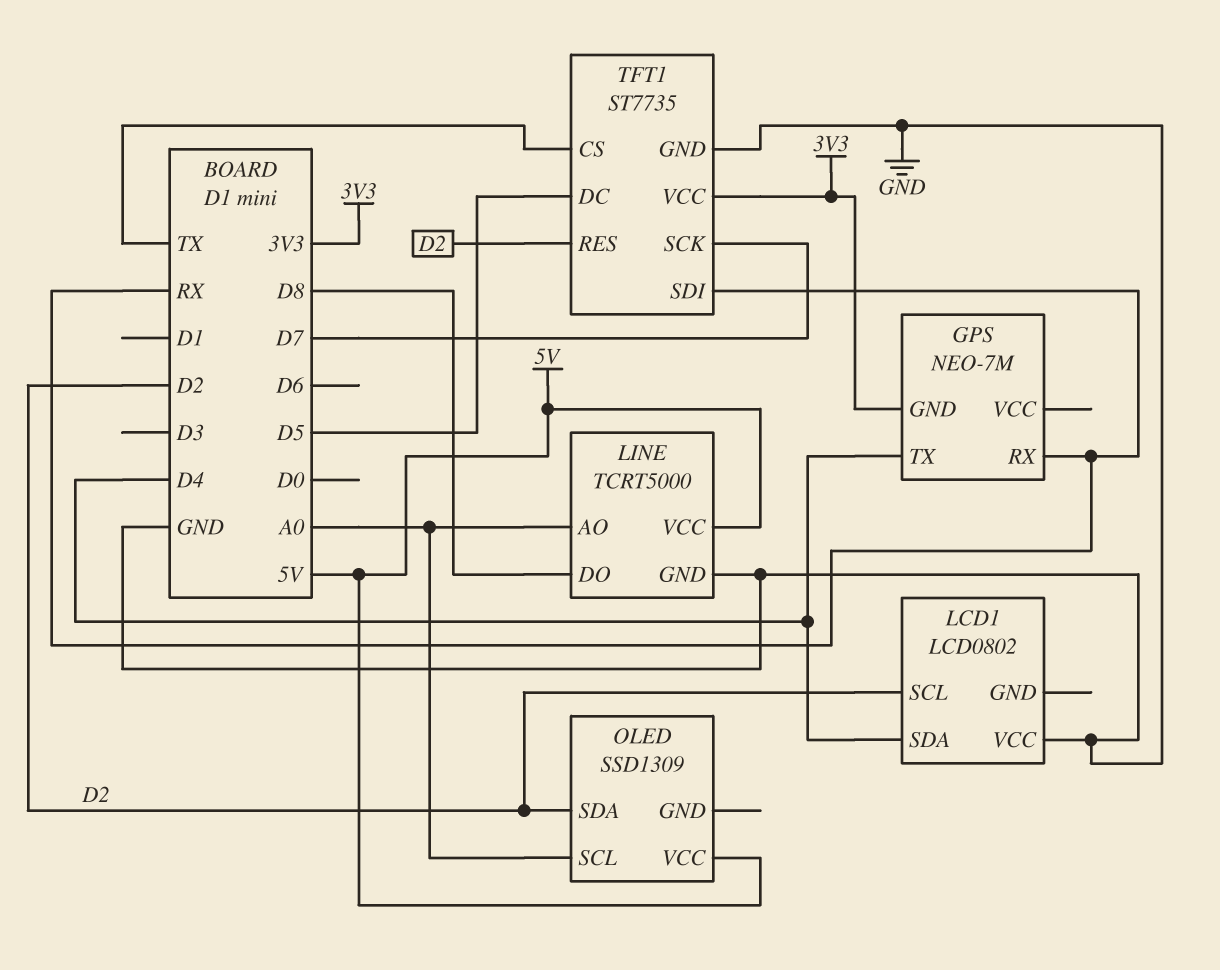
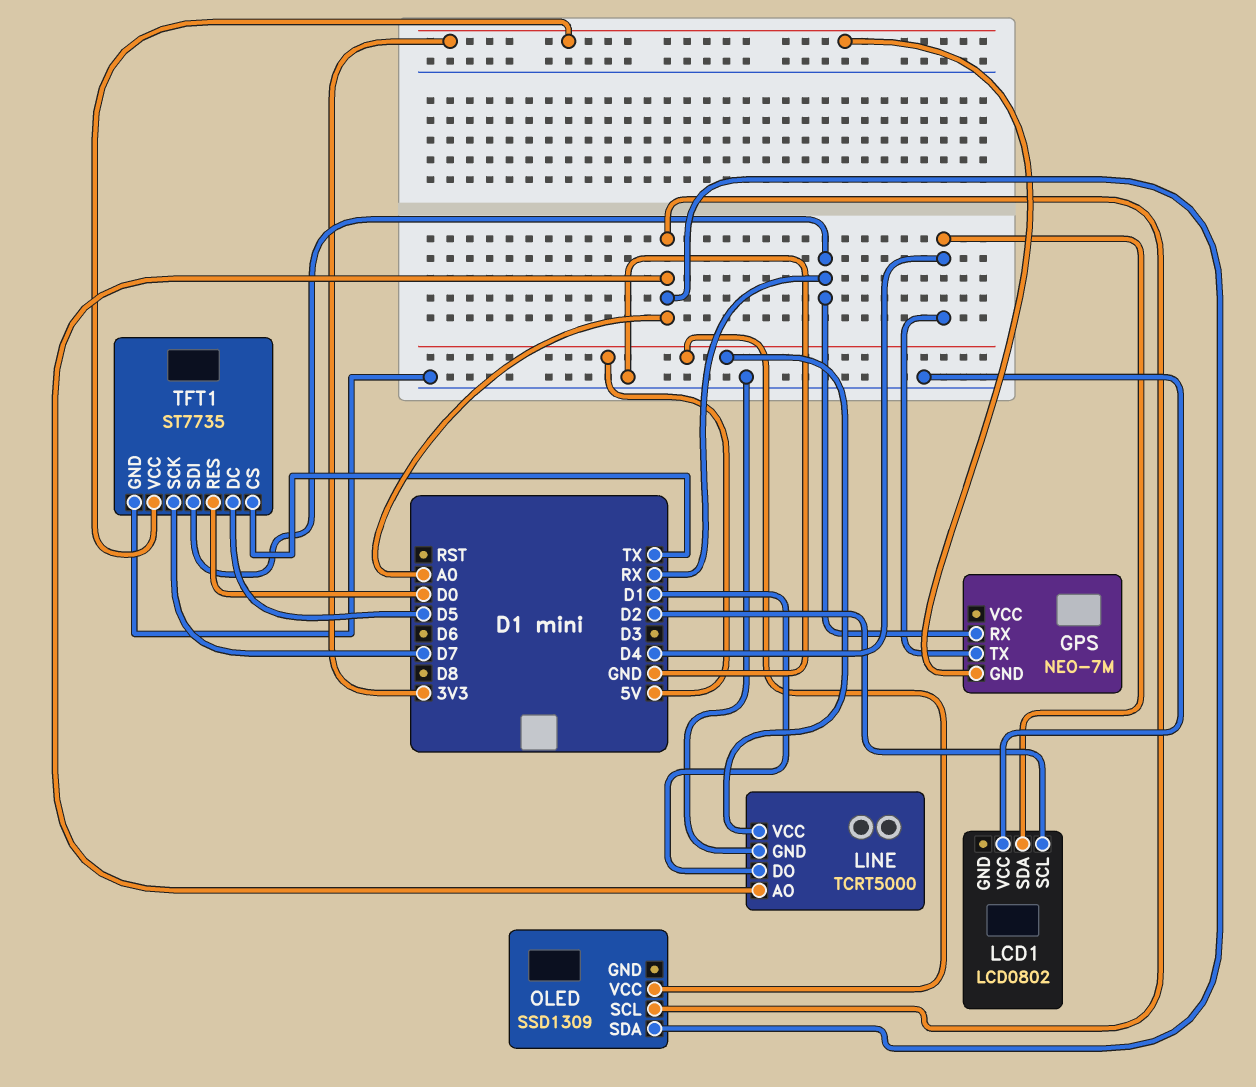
LINE pin DO: D8 -> D1
OLED pin SDA: D2 -> A0
TFT1 pin RES: D2 -> D0

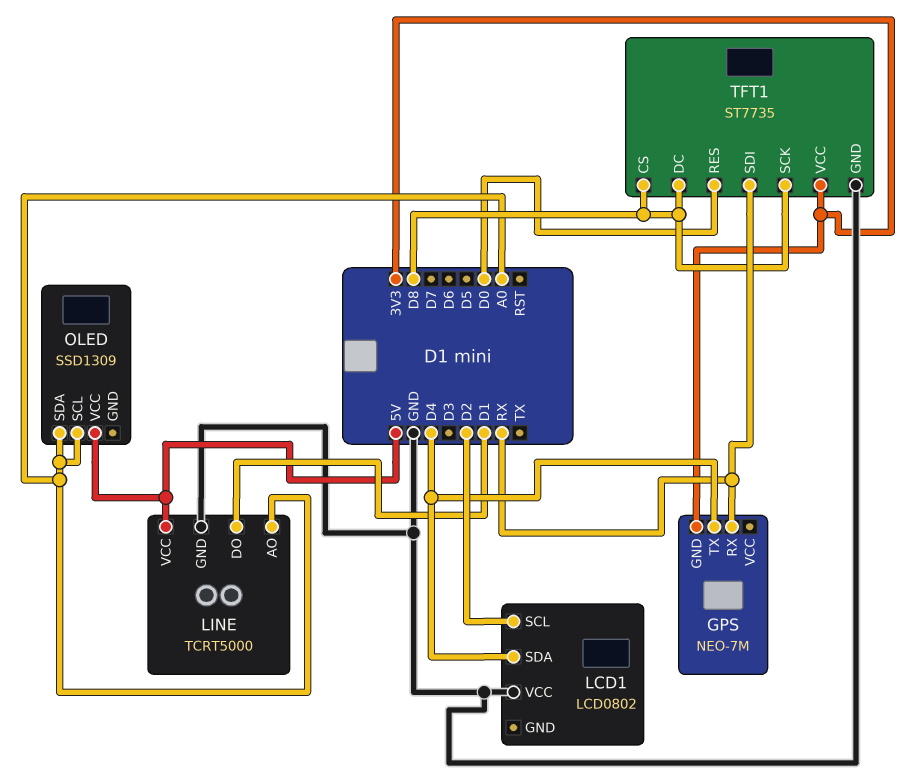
TFT1 pin CS: TX -> D8
TFT1 pin DC: D5 -> D8
TFT1 pin SCK: D7 -> D8

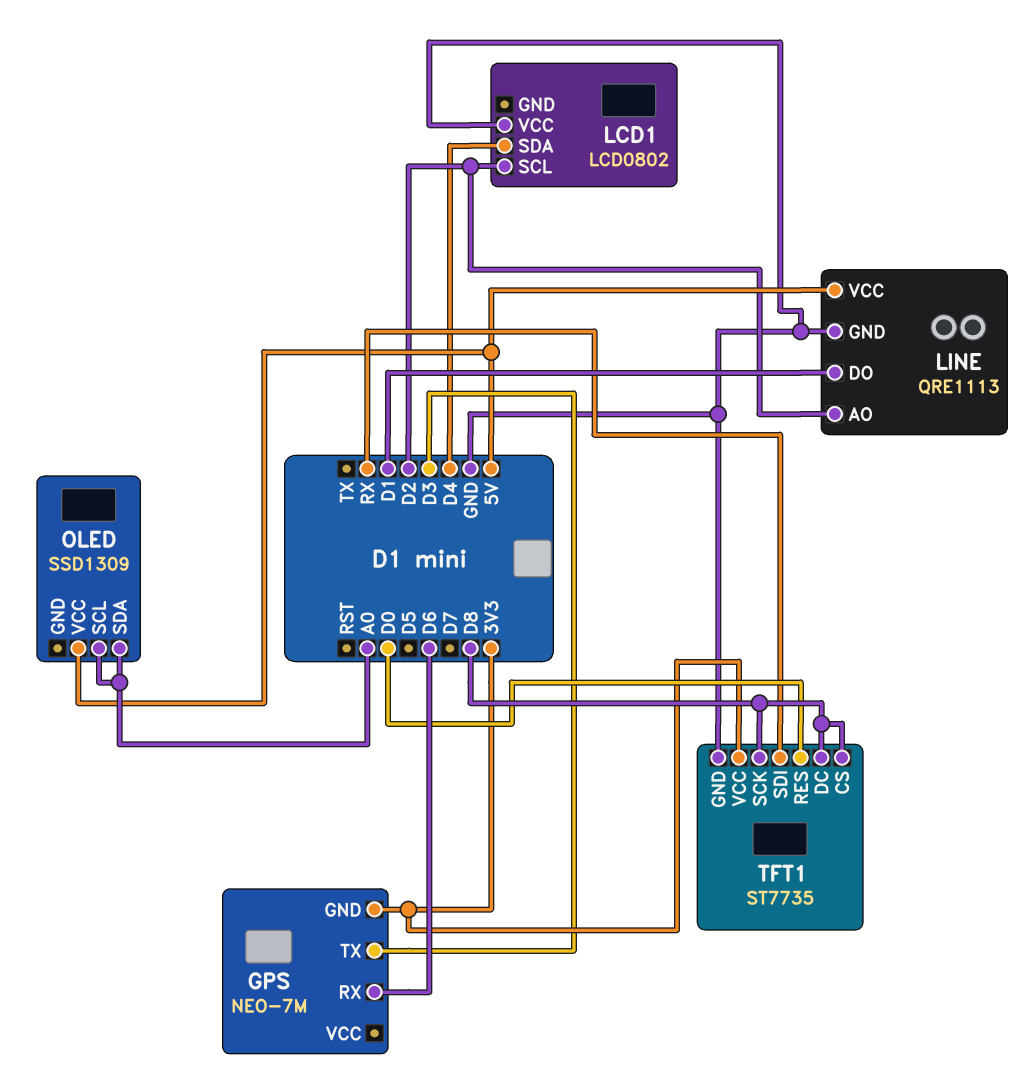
GPS pin RX: RX -> D6
GPS pin TX: D4 -> D3
LINE: TCRT5000 -> QRE1113
LINE pin AO: A0 -> D2

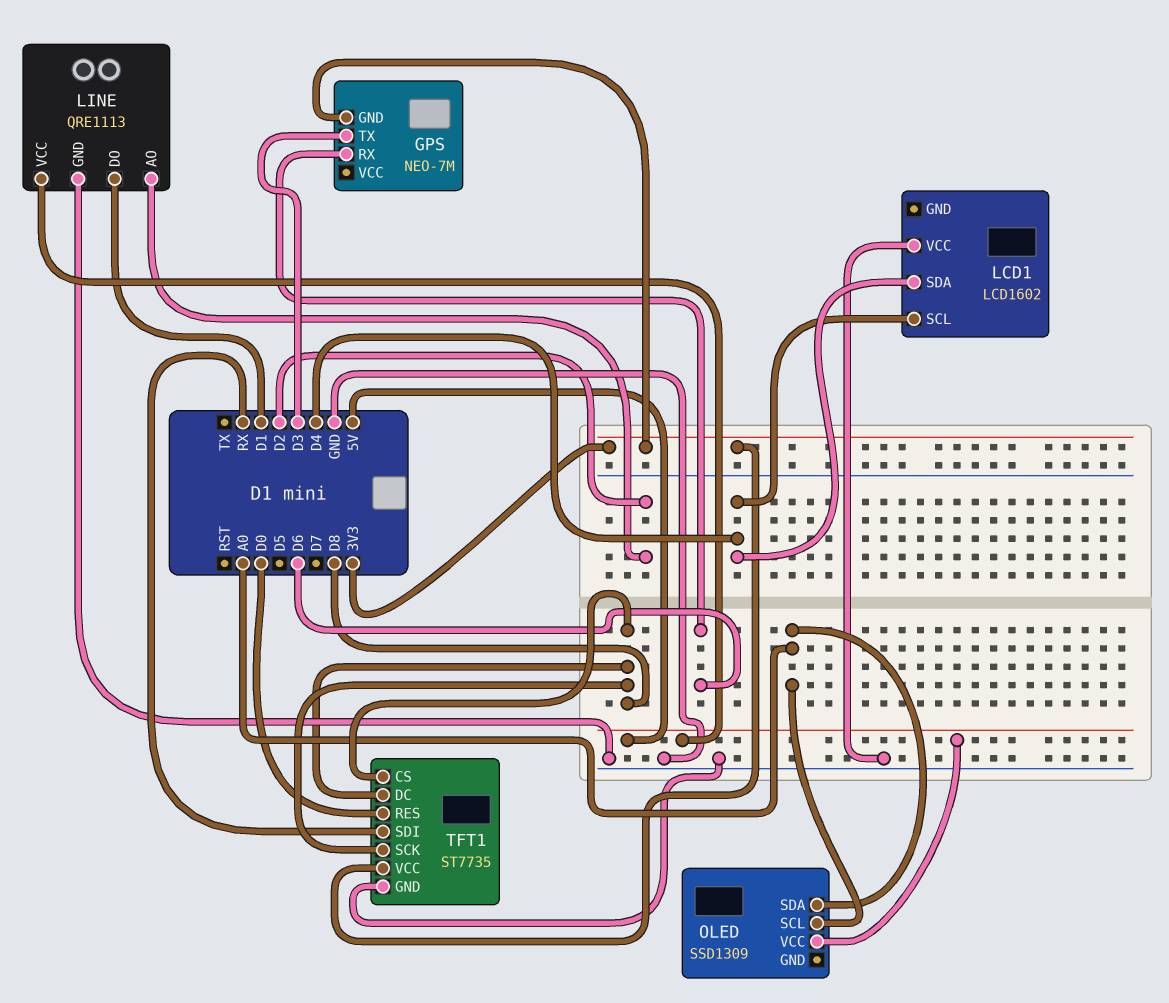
LCD1: LCD0802 -> LCD1602
LCD1 pin SCL: D2 -> D4

